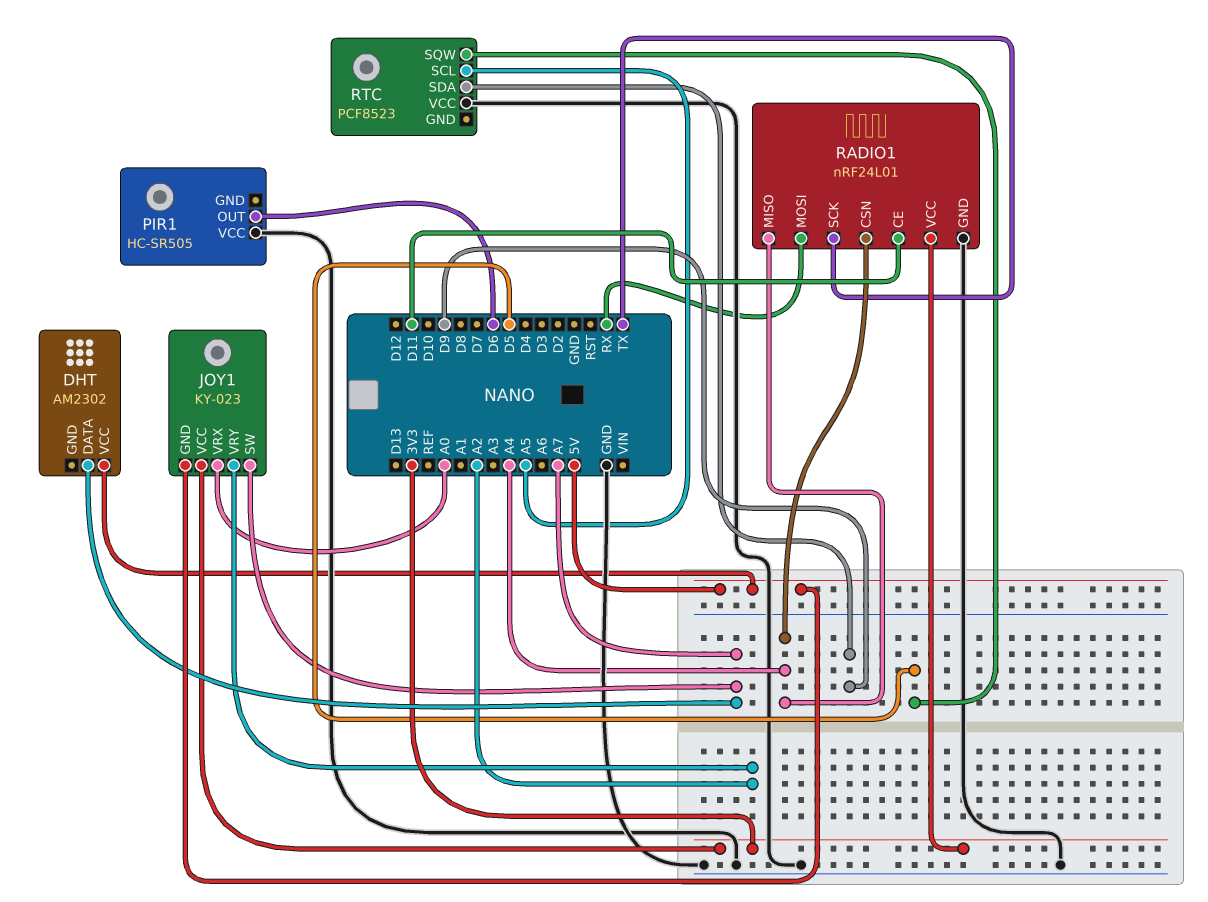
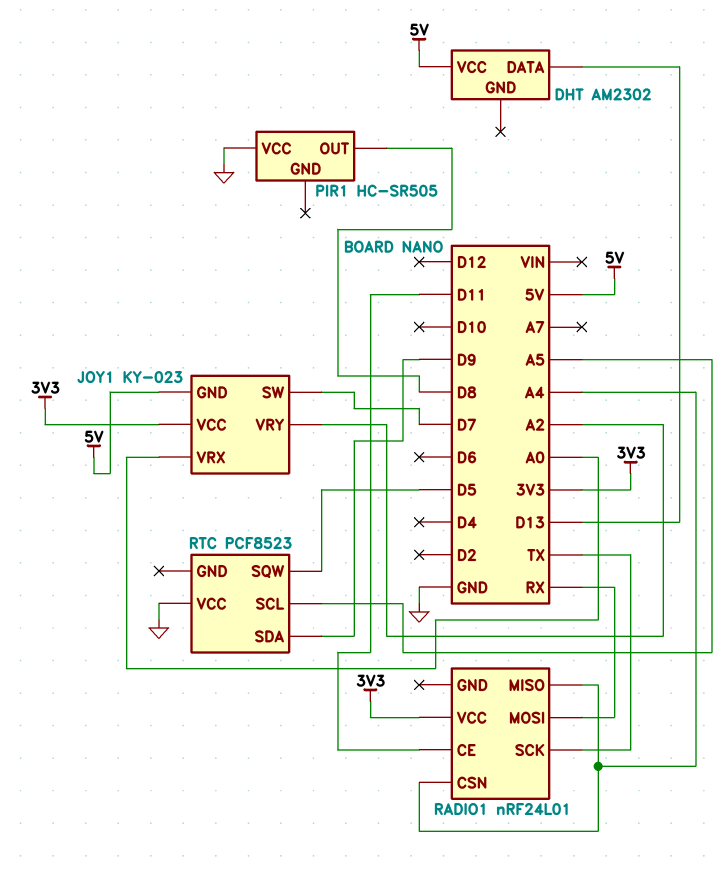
DHT pin DATA: A7 -> D13
JOY1 pin SW: A7 -> D7
PIR1 pin OUT: D6 -> D8
RADIO1 pin GND: GND -> none

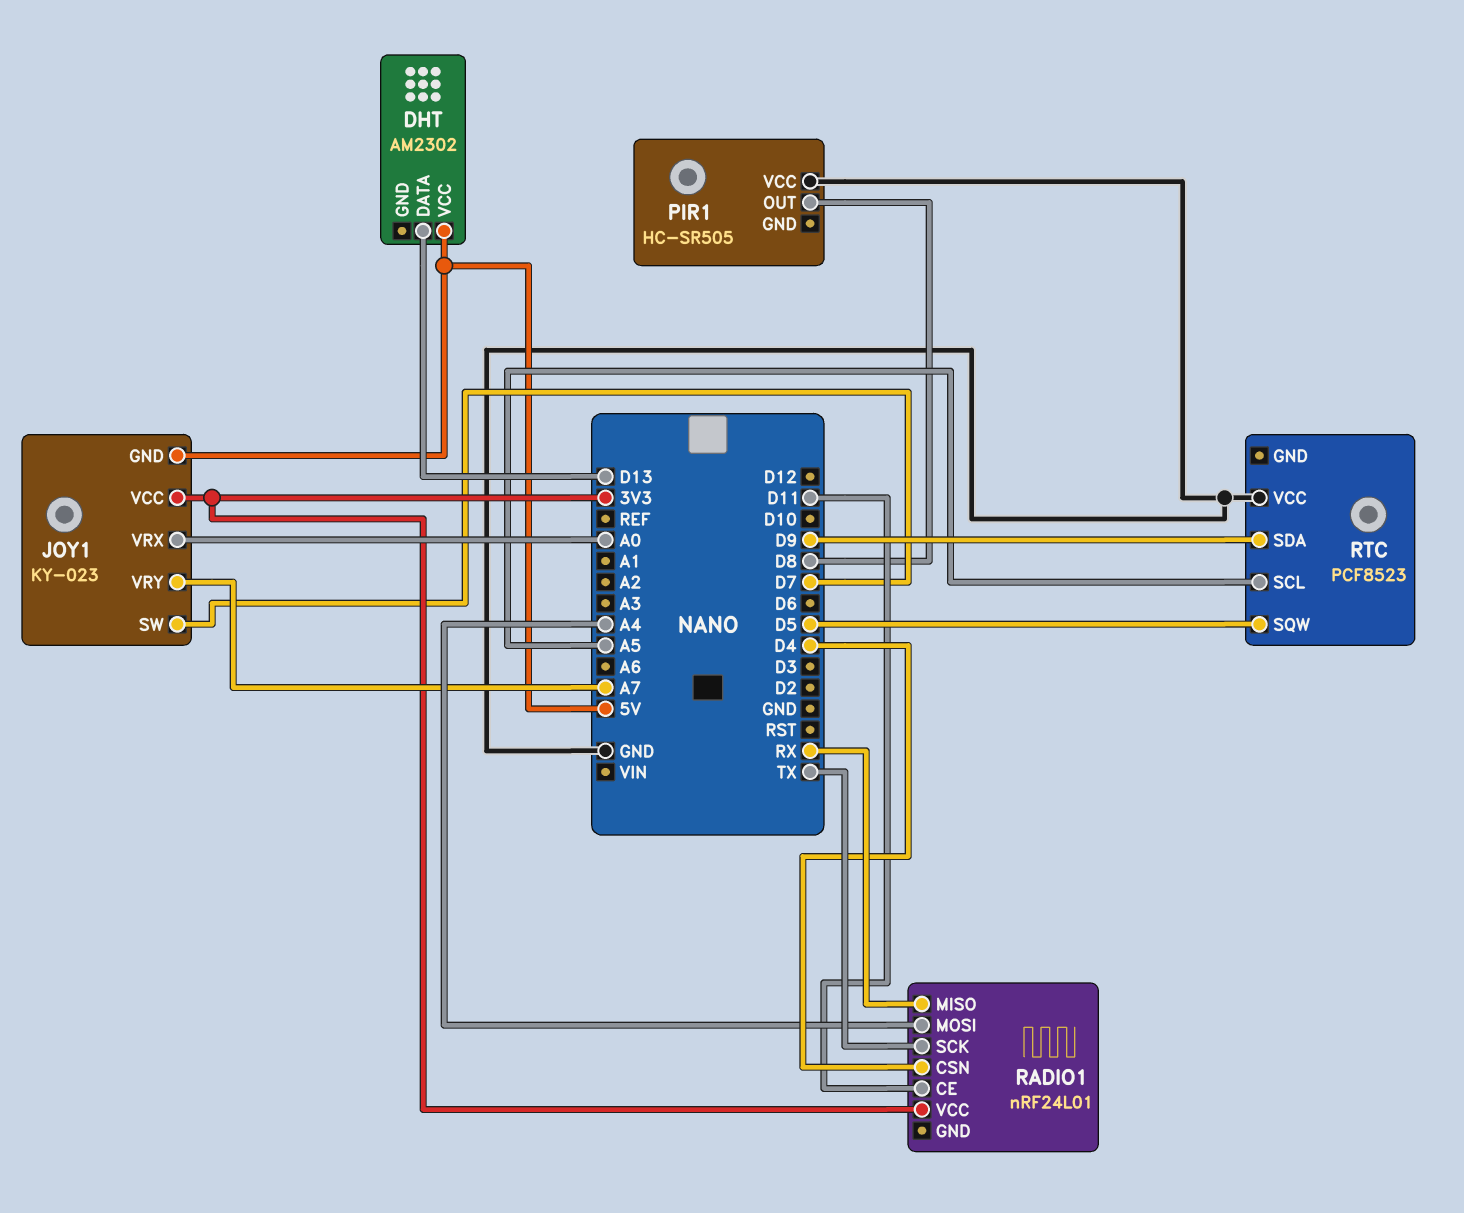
JOY1 pin VRY: A2 -> A7
RADIO1 pin CSN: A4 -> D4
RADIO1 pin MISO: A4 -> RX
RADIO1 pin MOSI: RX -> A4

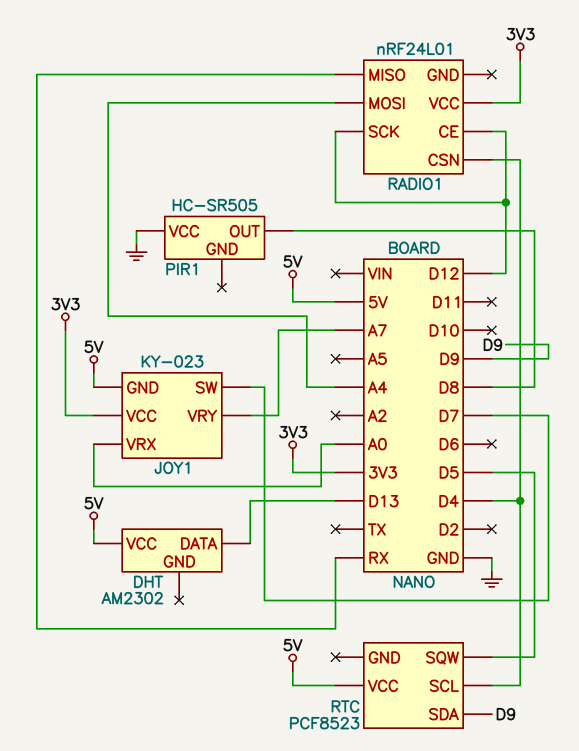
RADIO1 pin CE: D11 -> D12
RADIO1 pin SCK: TX -> D12
RTC pin SCL: A5 -> D4
RTC pin VCC: GND -> 5V

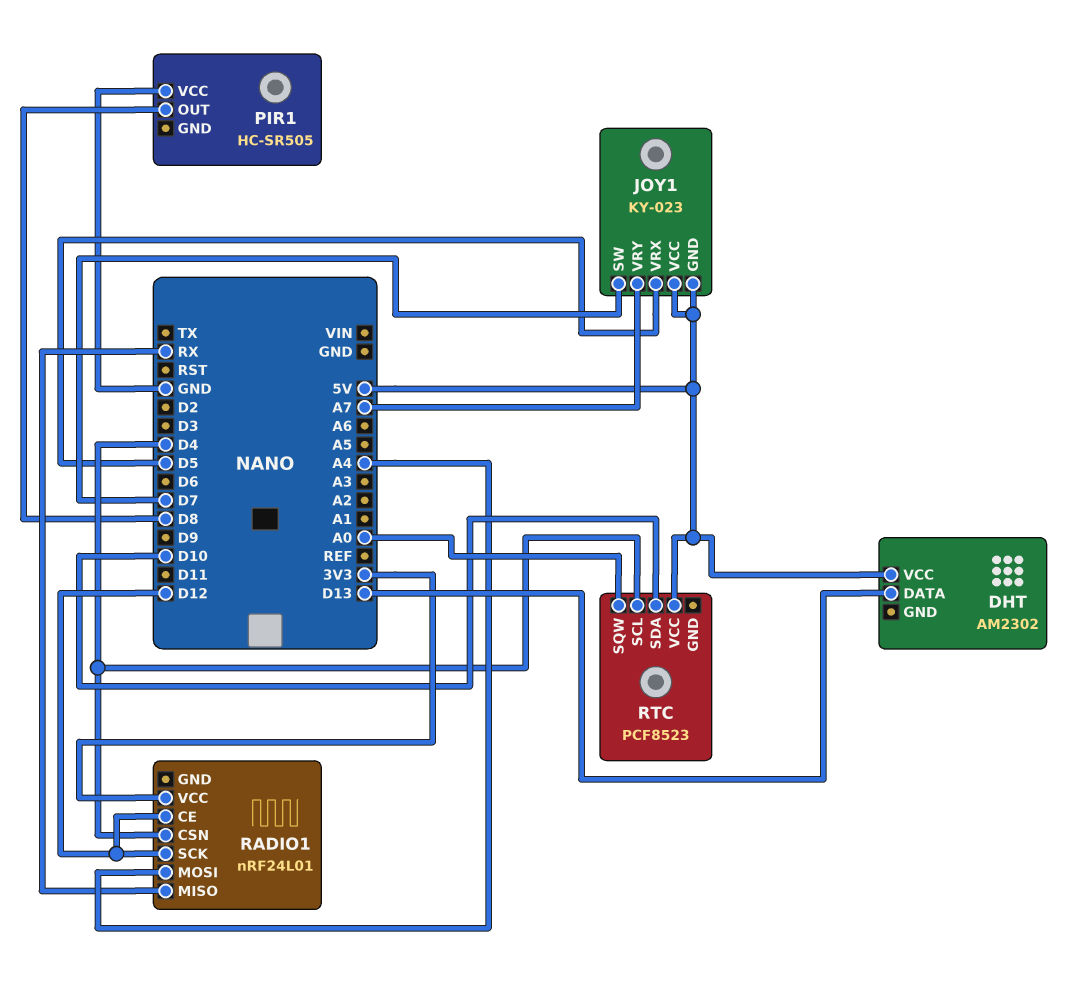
JOY1 pin VCC: 3V3 -> 5V
JOY1 pin VRX: A0 -> D5
RTC pin SDA: D9 -> D10
RTC pin SQW: D5 -> A0

